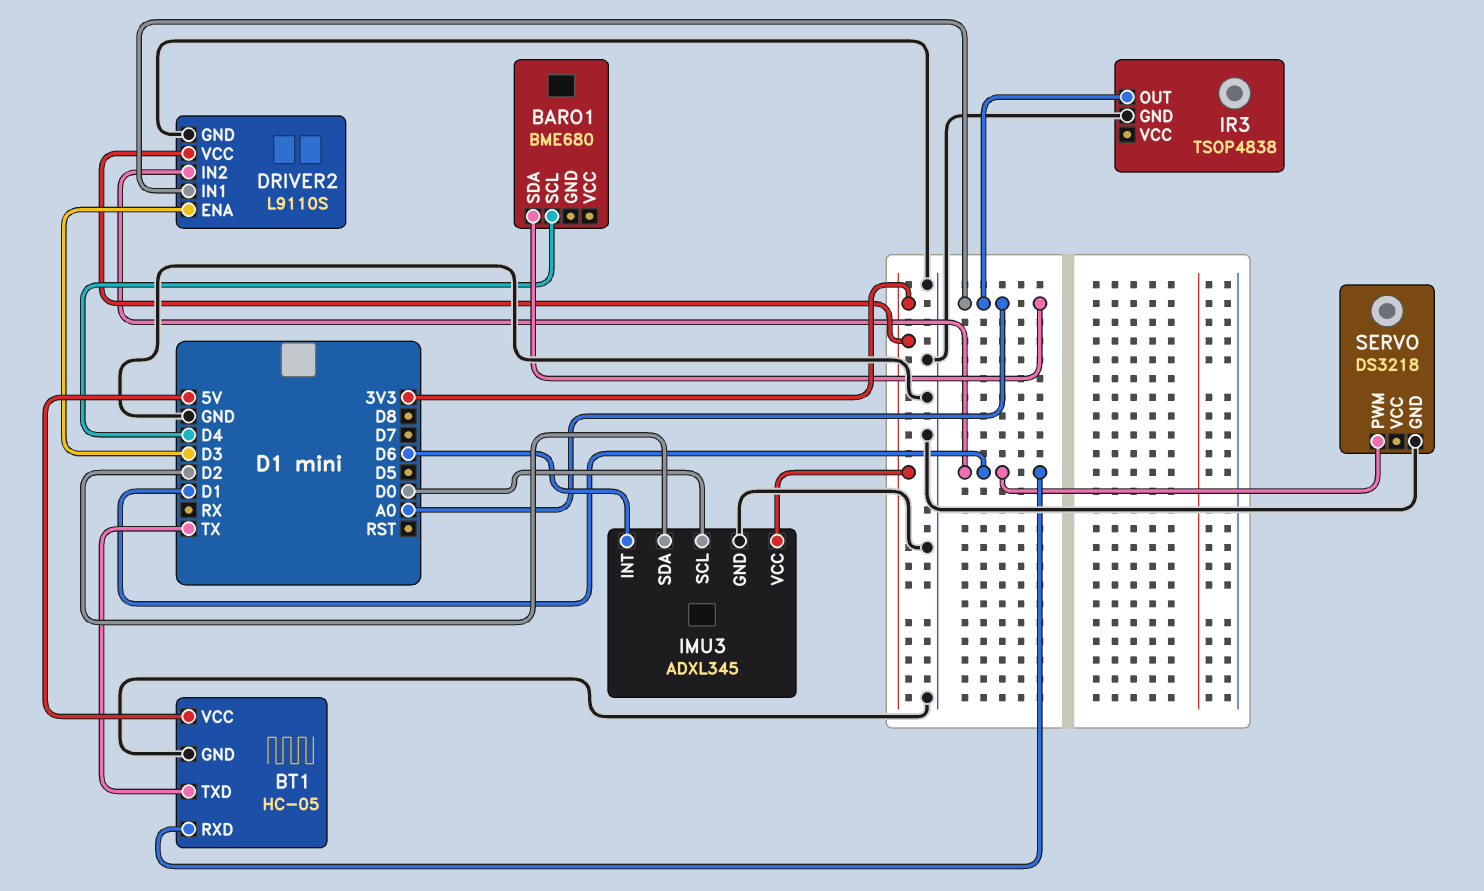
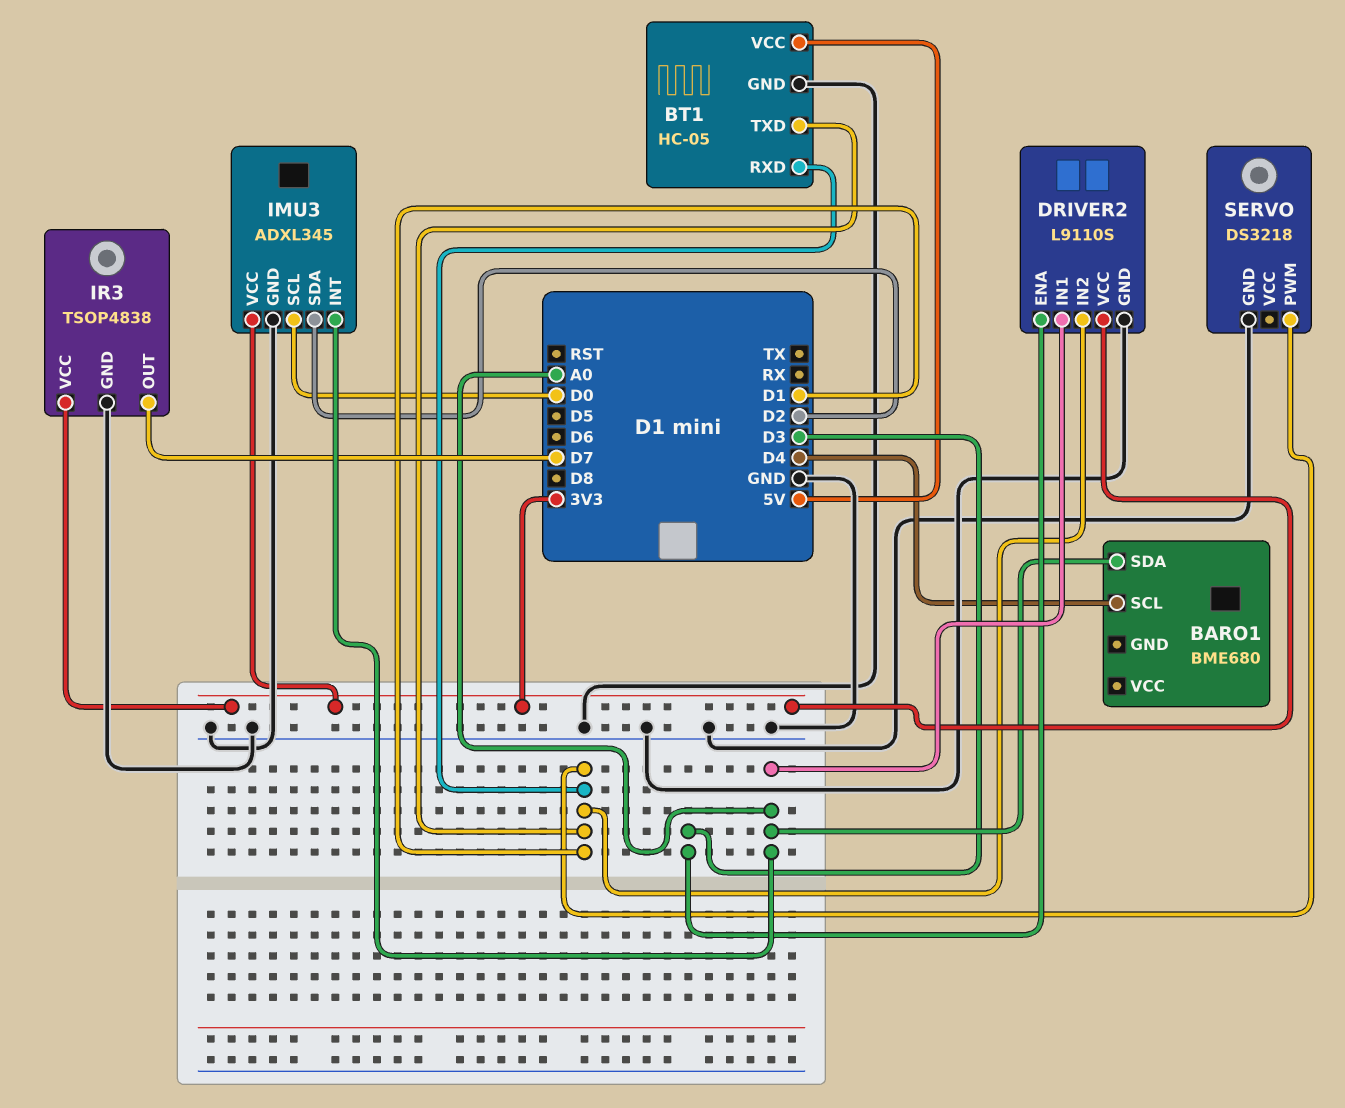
BT1 pin TXD: TX -> D1
IMU3 pin INT: D6 -> A0
IR3 pin OUT: A0 -> D7
IR3 pin VCC: none -> 3V3

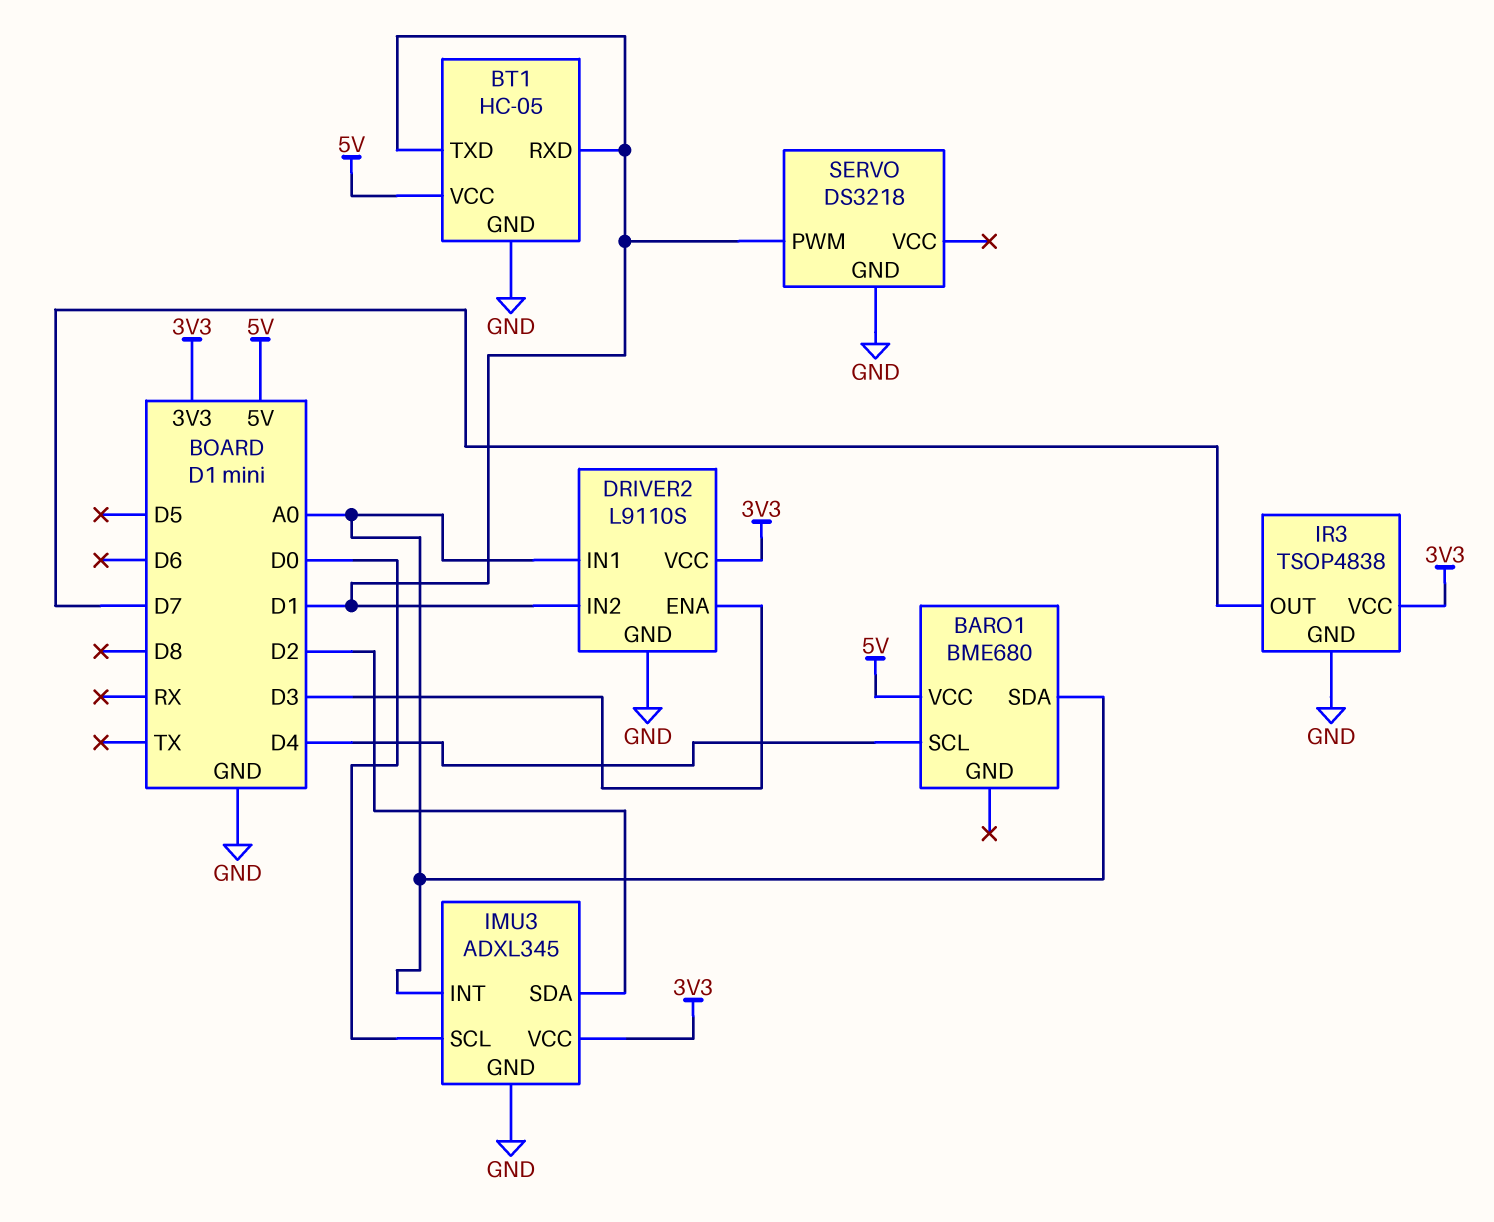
BARO1 pin VCC: none -> 5V

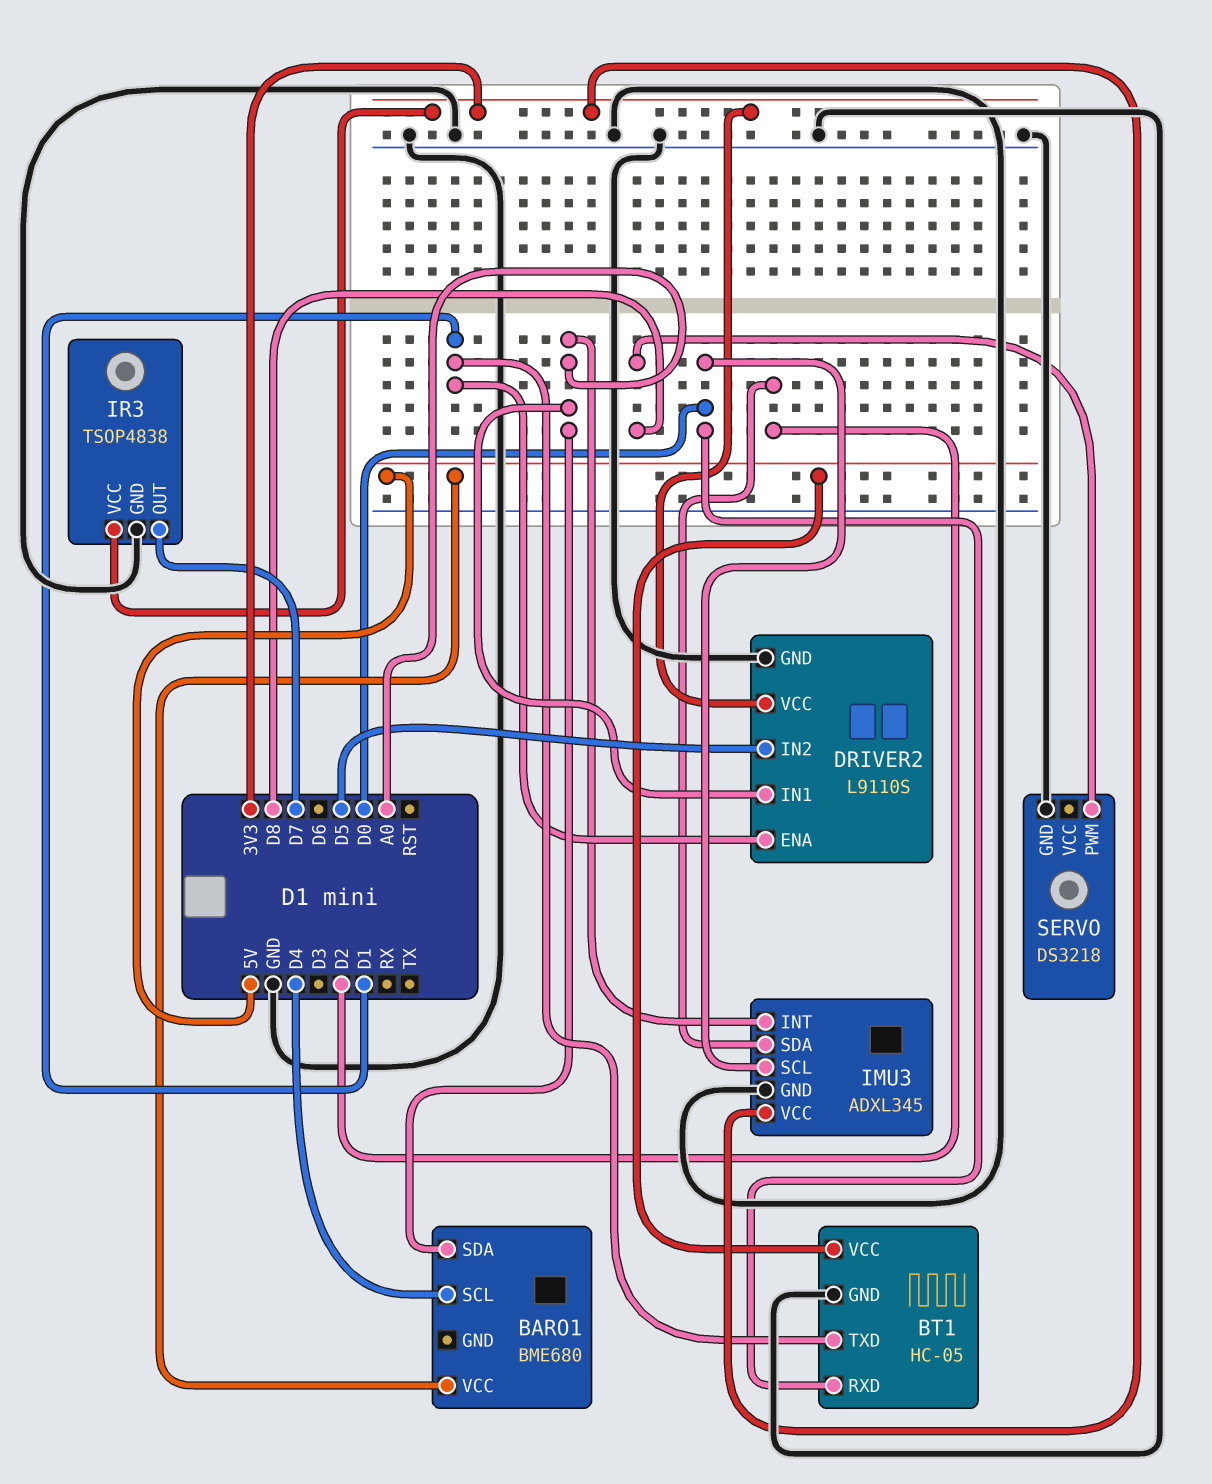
BT1 pin RXD: D1 -> D0
DRIVER2 pin ENA: D3 -> D1
DRIVER2 pin IN2: D1 -> D5
SERVO pin PWM: D1 -> D8

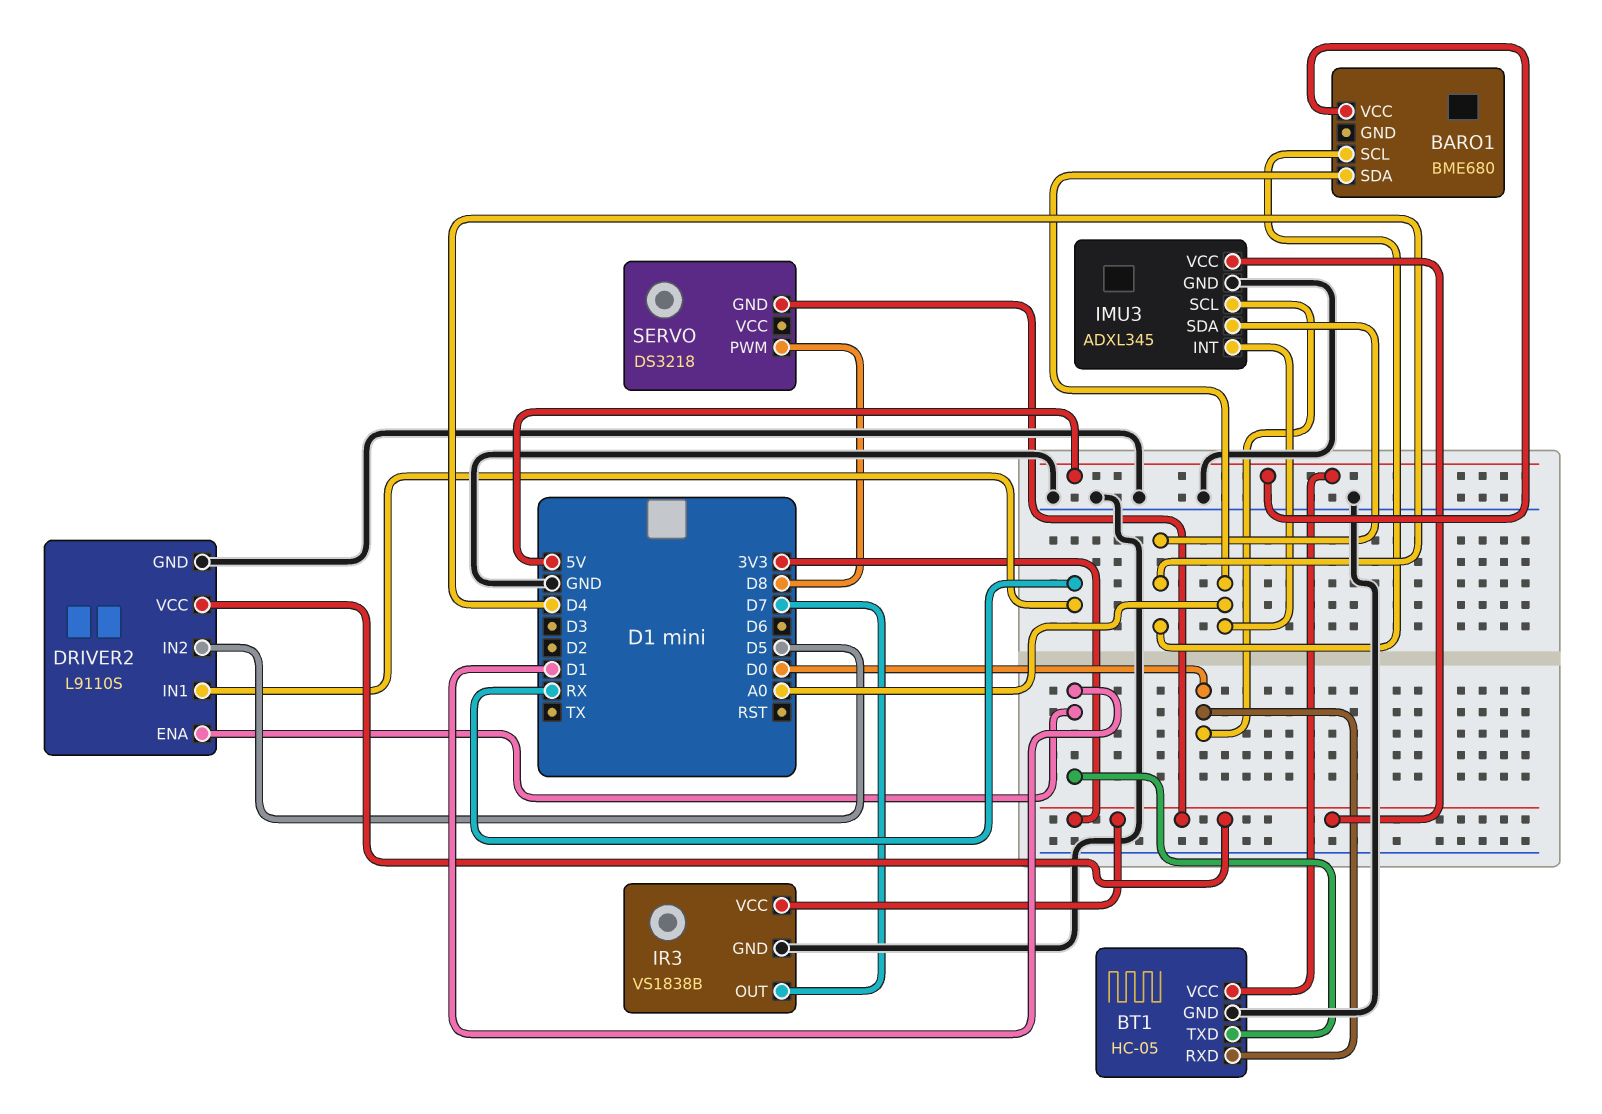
DRIVER2 pin IN1: A0 -> RX
IMU3 pin SDA: D2 -> D4
IR3: TSOP4838 -> VS1838B
SERVO pin GND: GND -> 3V3

